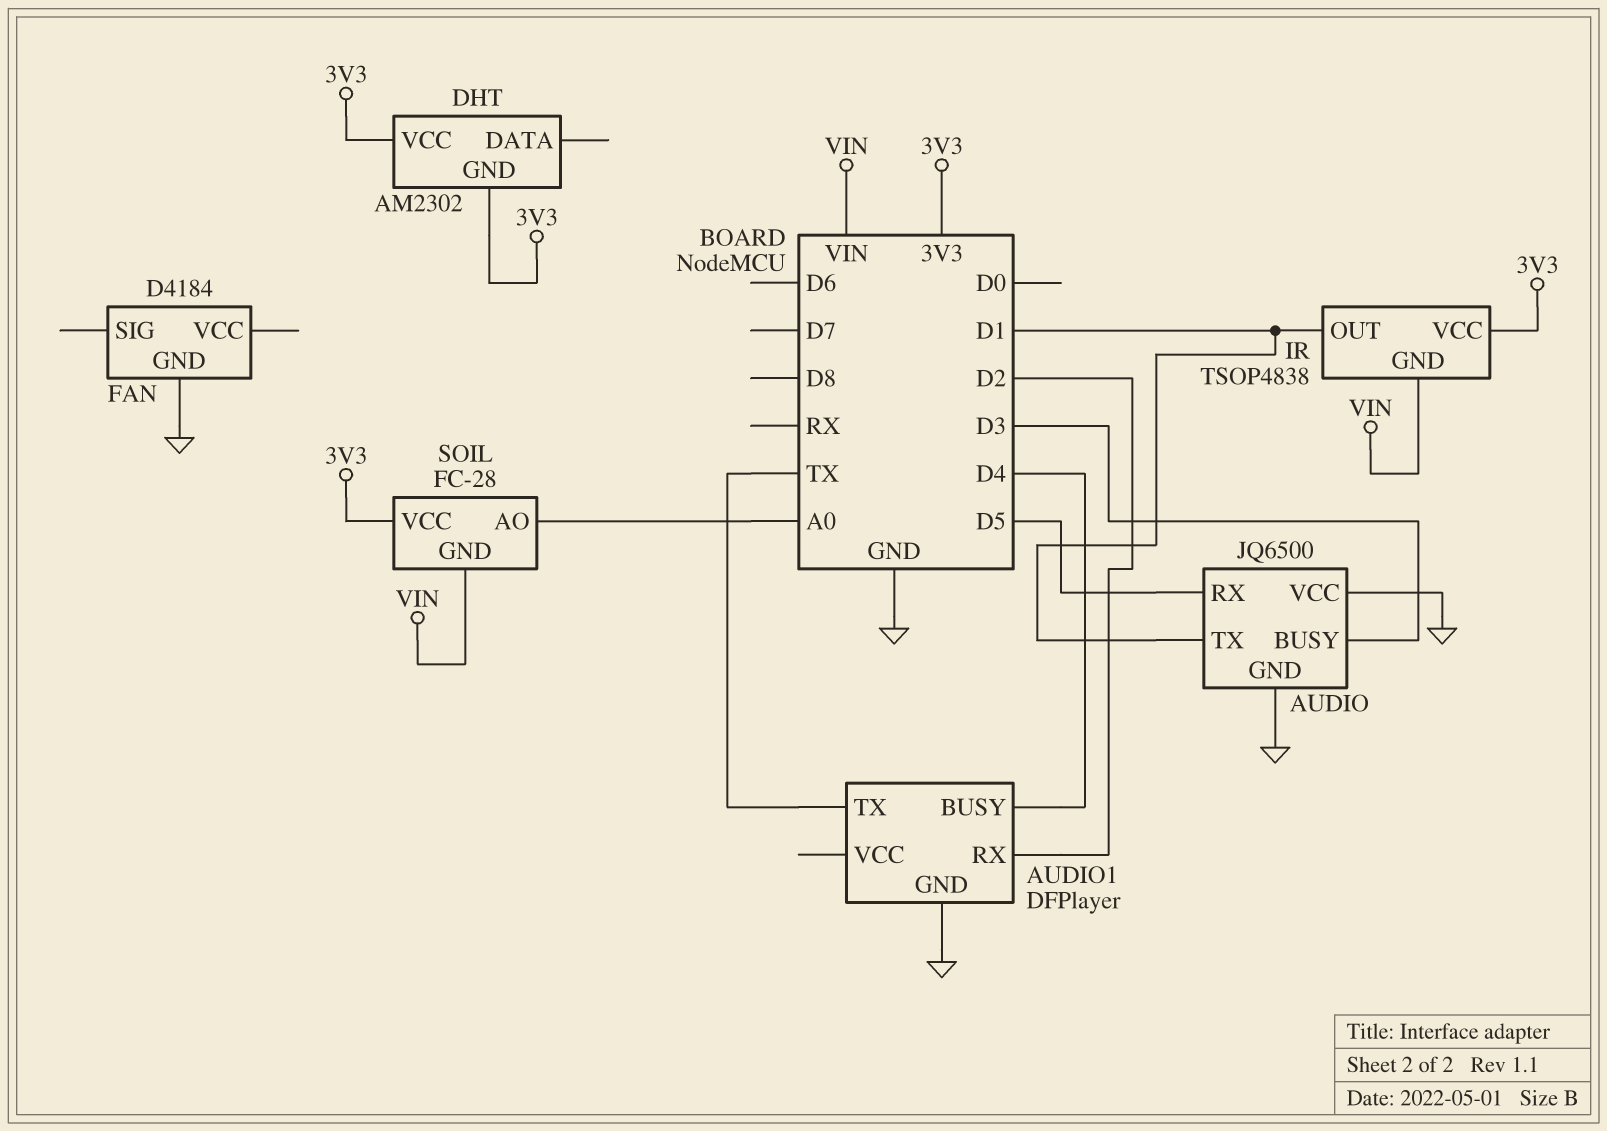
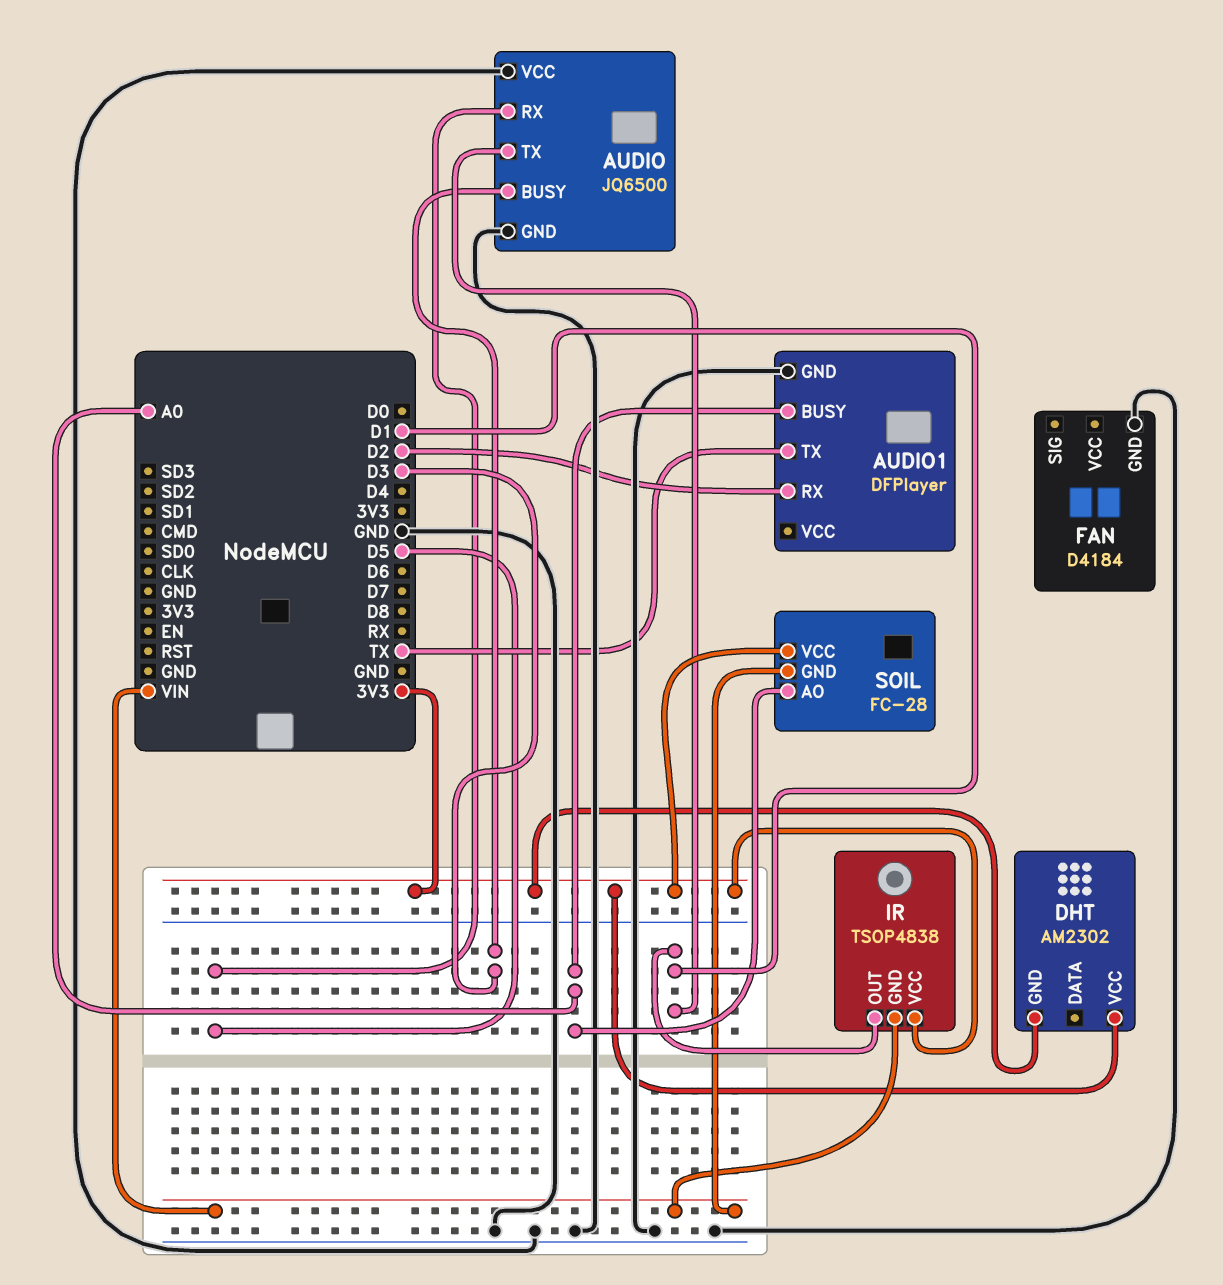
AUDIO1 pin BUSY: D4 -> A0

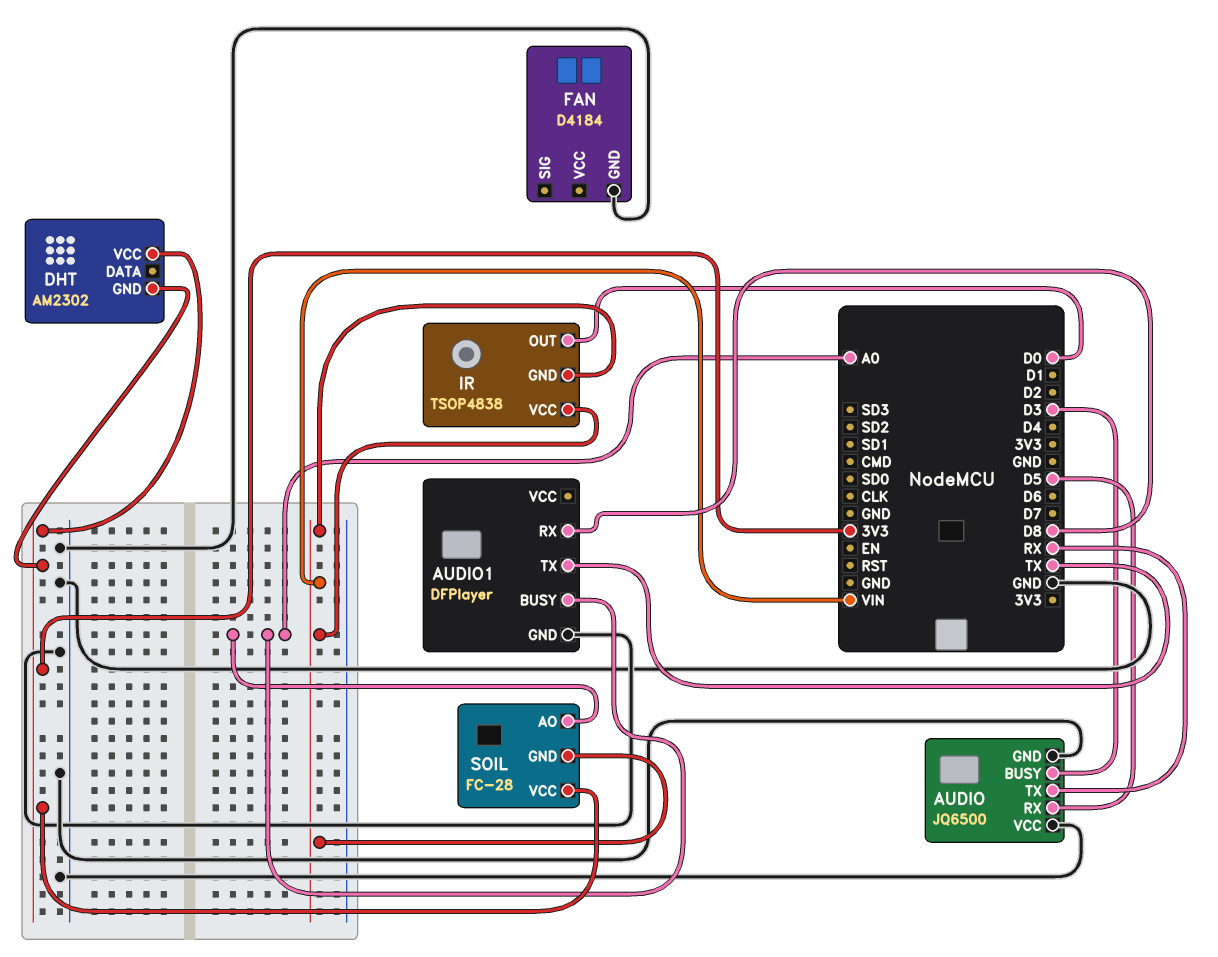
AUDIO pin TX: D1 -> RX
AUDIO1 pin RX: D2 -> D8
IR pin OUT: D1 -> D0
IR pin VCC: 3V3 -> VIN

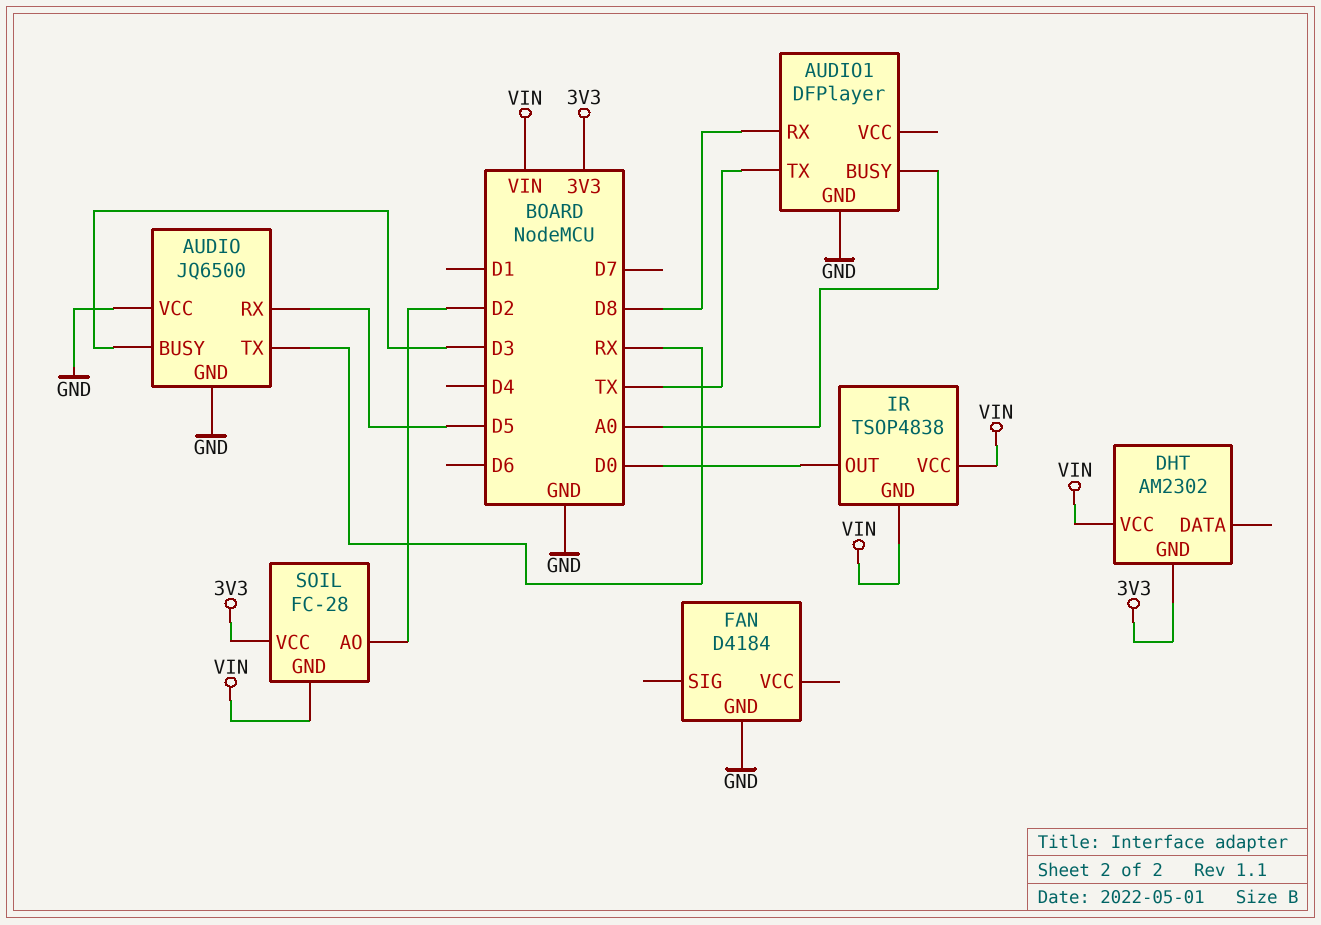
DHT pin VCC: 3V3 -> VIN
SOIL pin AO: A0 -> D2

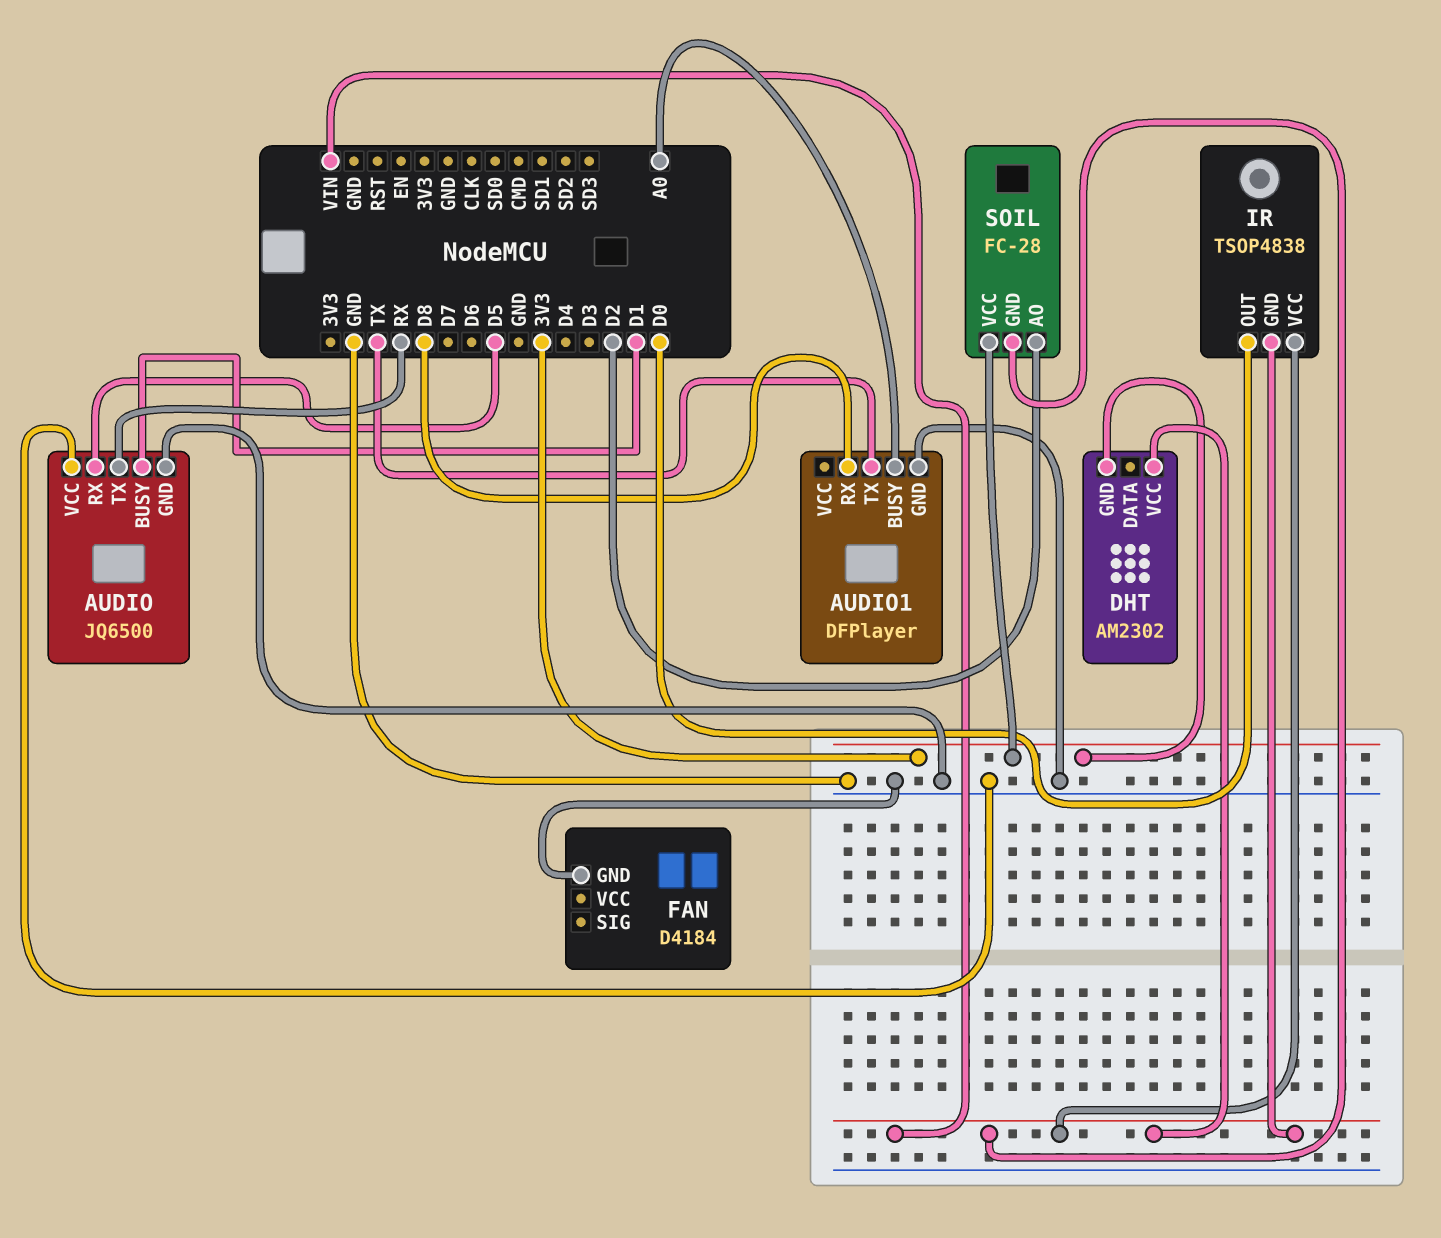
AUDIO pin BUSY: D3 -> D1

